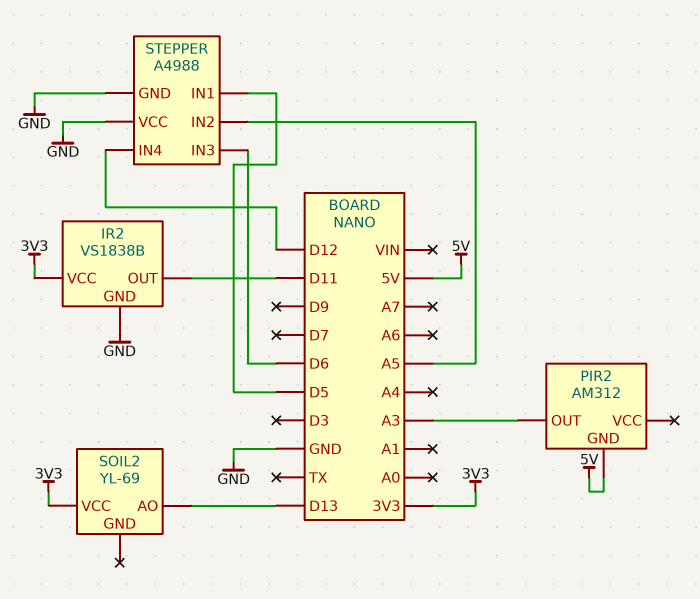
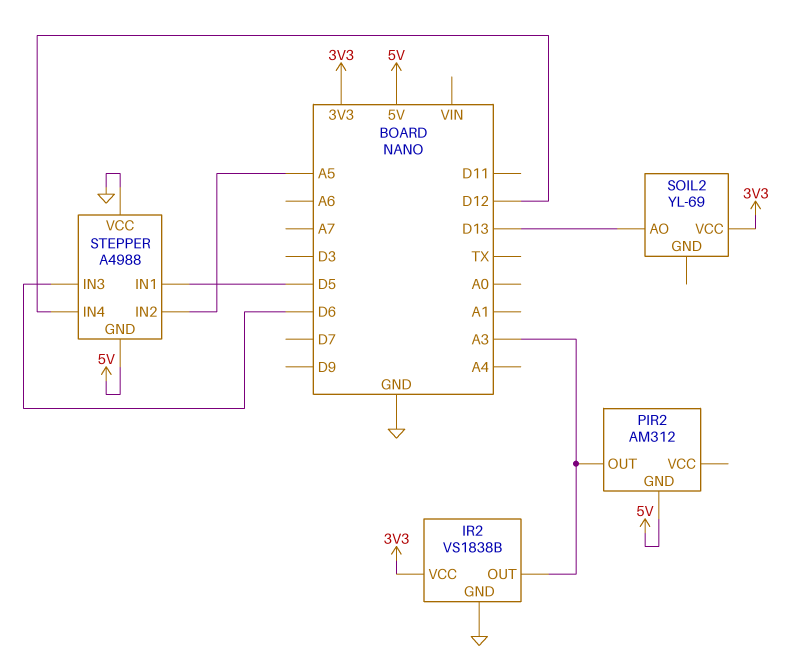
IR2 pin OUT: D11 -> A3
STEPPER pin GND: GND -> 5V

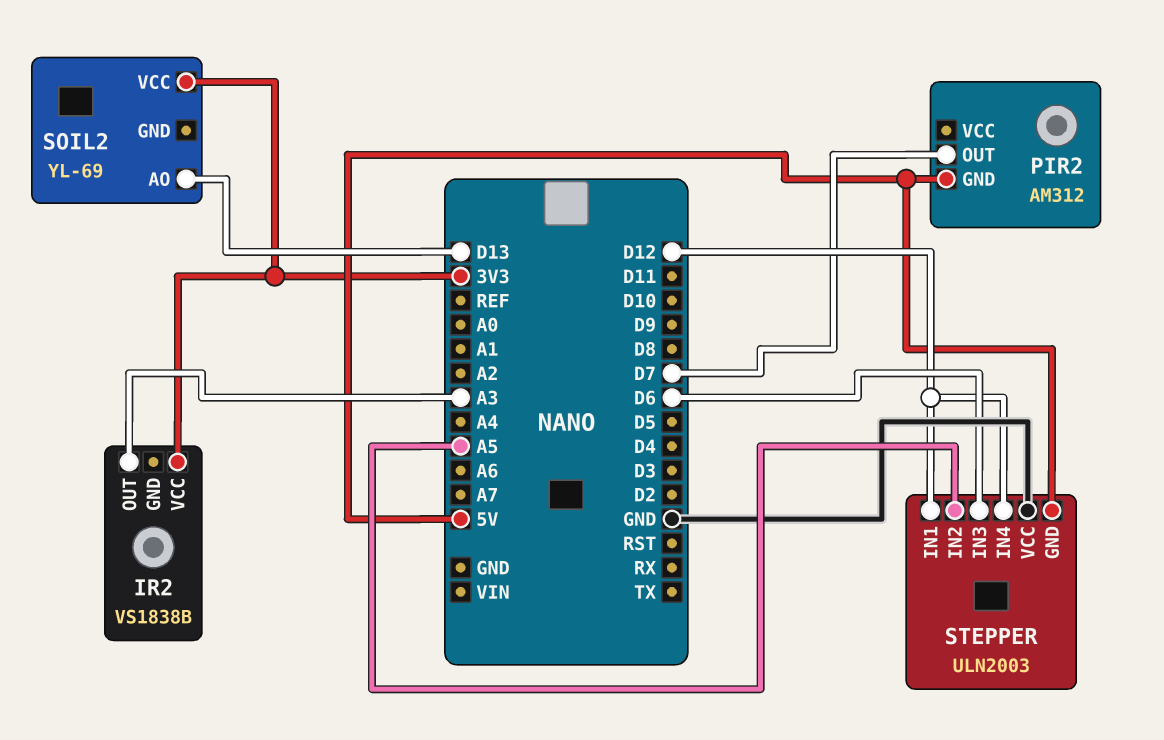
IR2 pin GND: GND -> none
PIR2 pin OUT: A3 -> D7
STEPPER: A4988 -> ULN2003
STEPPER pin IN1: D5 -> D12

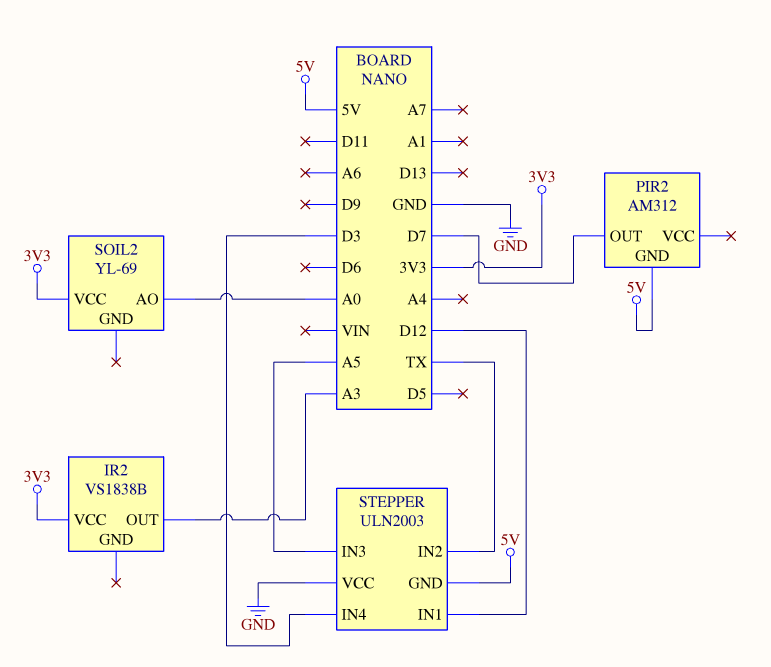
SOIL2 pin AO: D13 -> A0
STEPPER pin IN2: A5 -> TX
STEPPER pin IN3: D6 -> A5
STEPPER pin IN4: D12 -> D3

